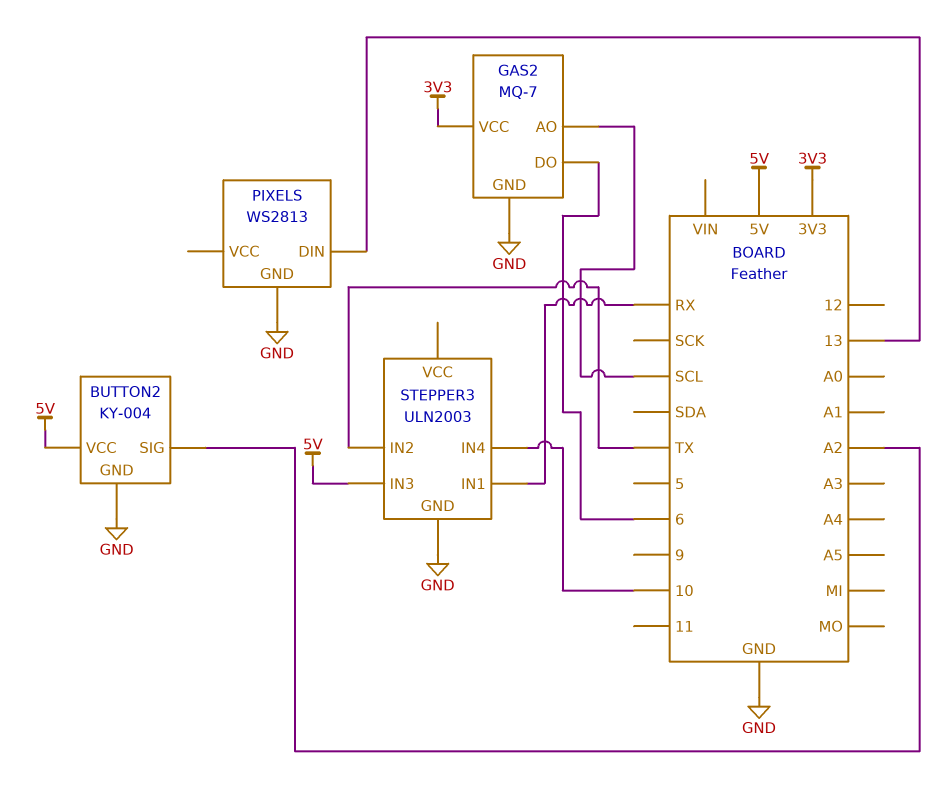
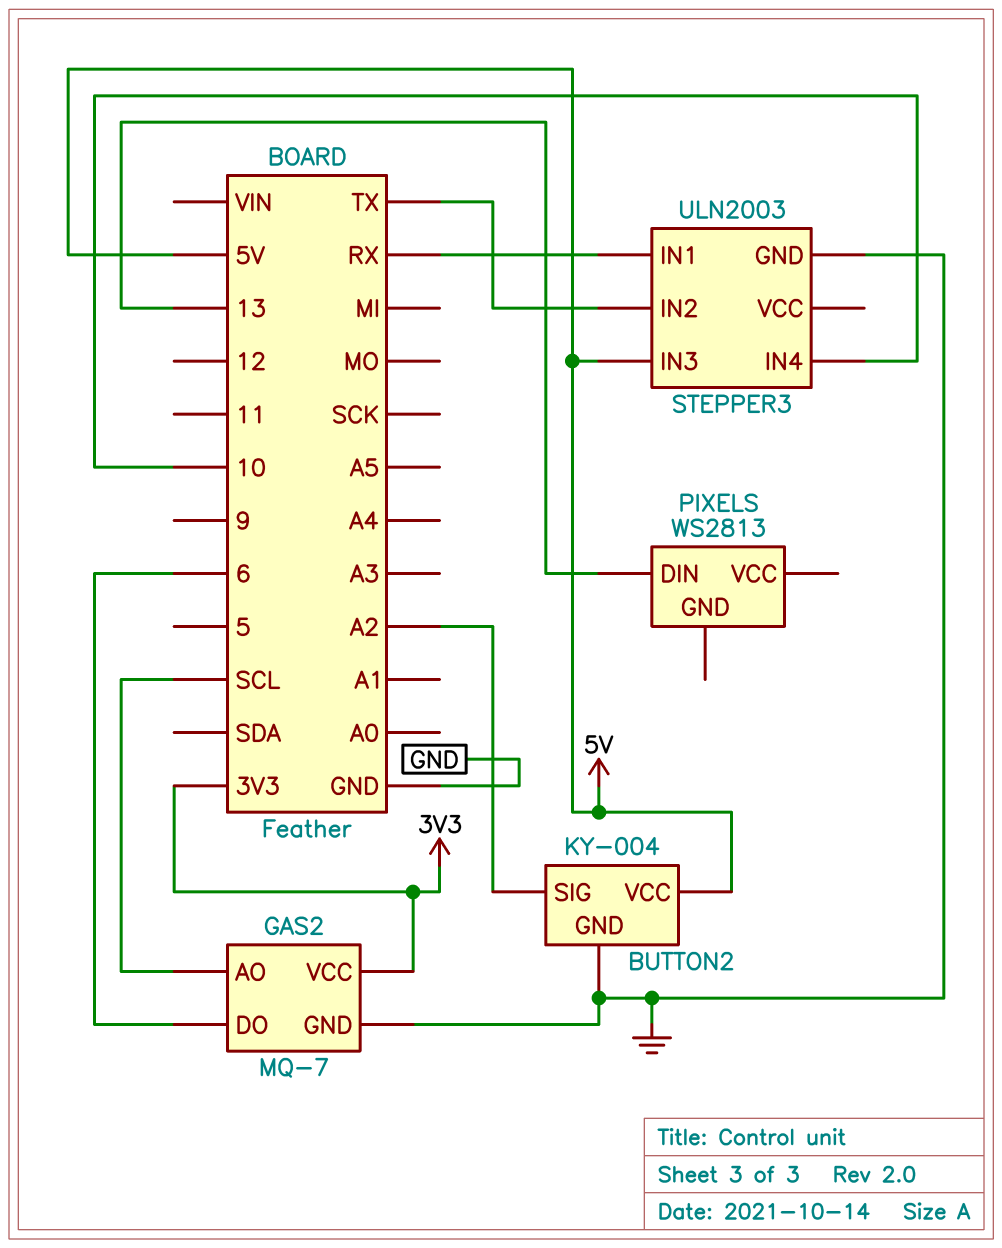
PIXELS pin GND: GND -> none

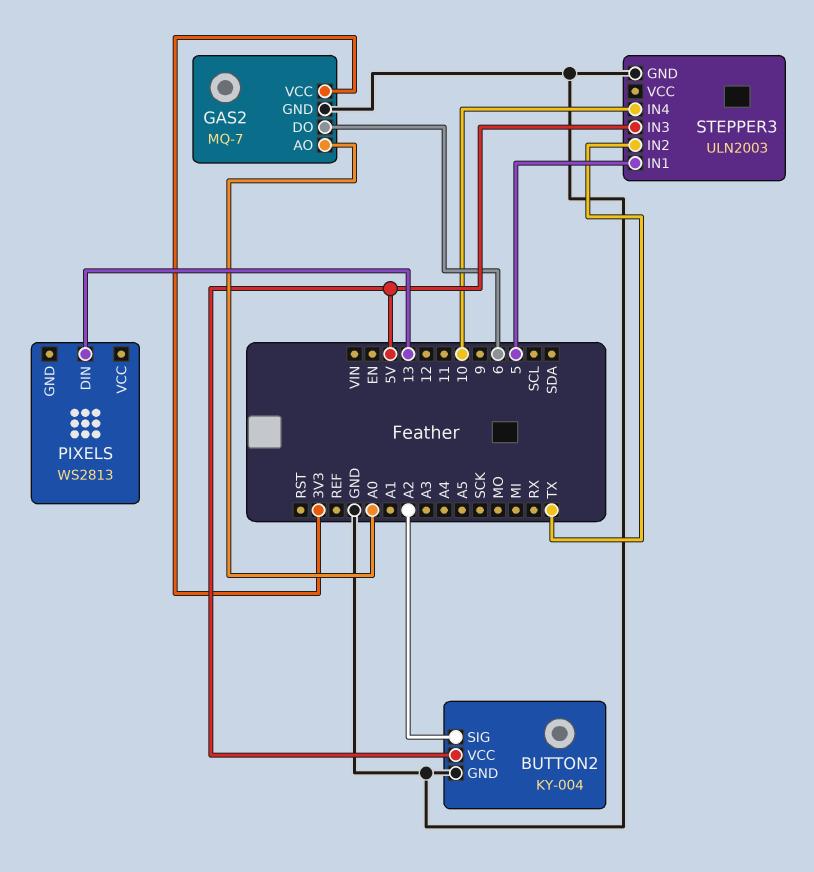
GAS2 pin AO: SCL -> A0
STEPPER3 pin IN1: RX -> 5

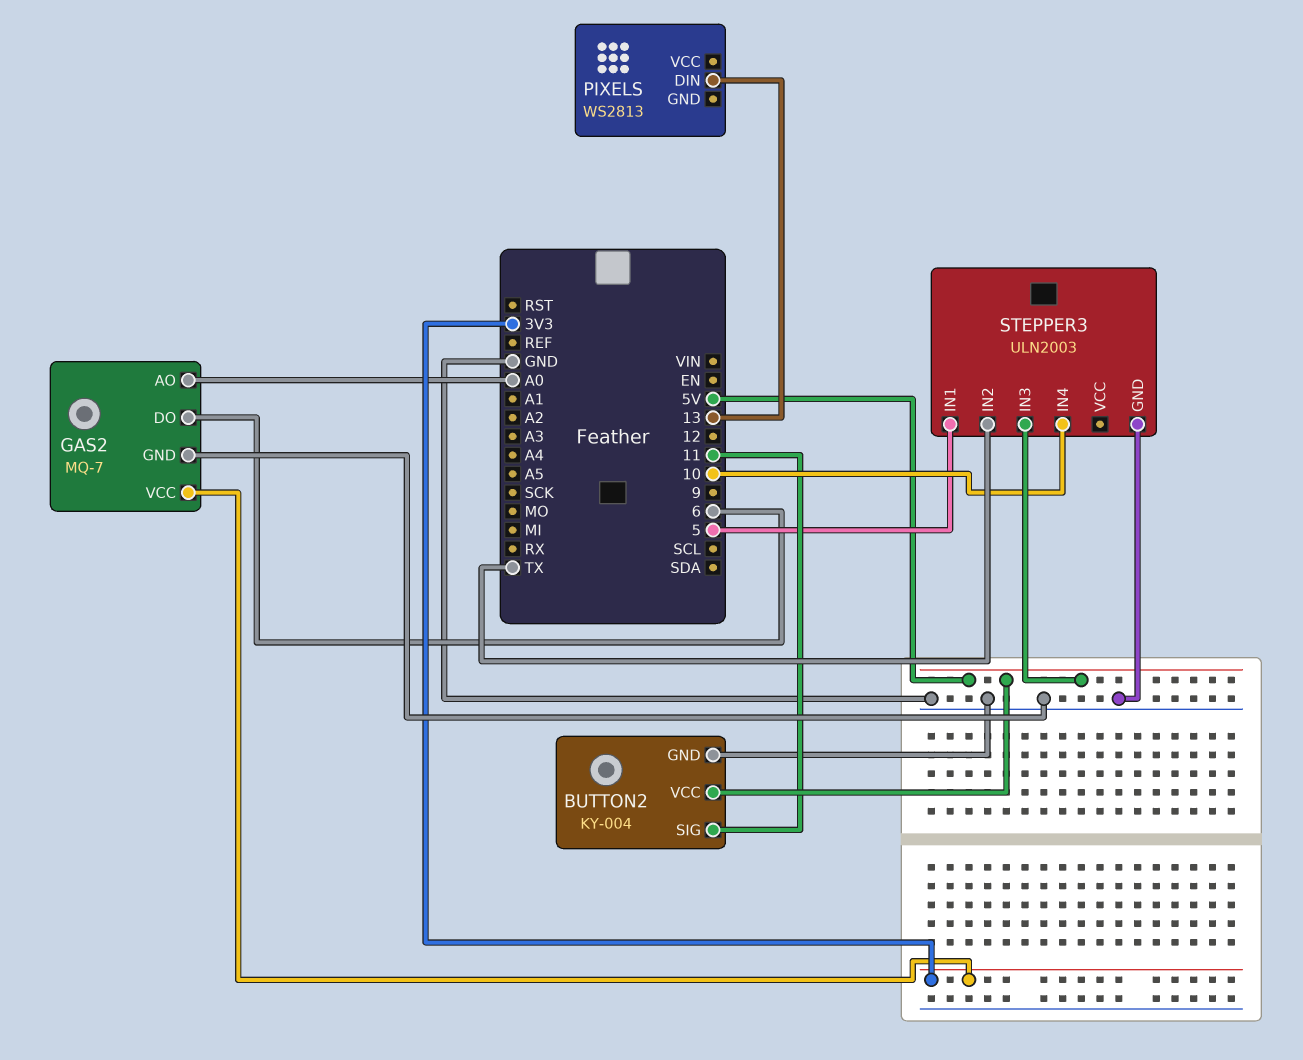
BUTTON2 pin SIG: A2 -> 11

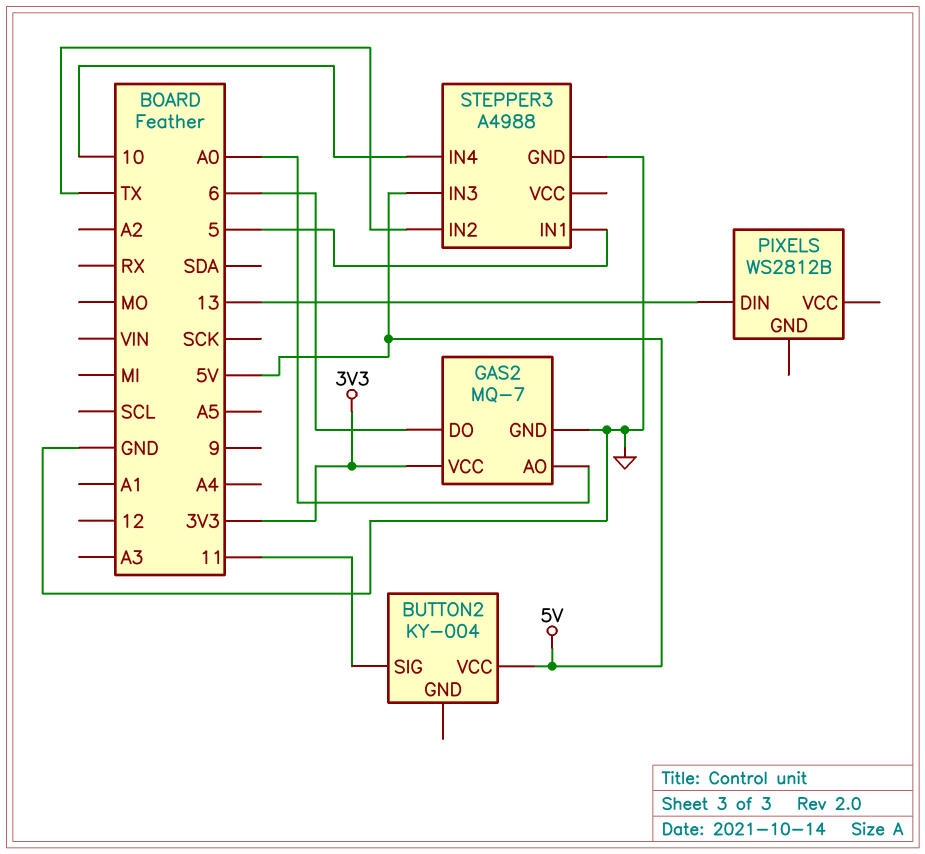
BUTTON2 pin GND: GND -> none
PIXELS: WS2813 -> WS2812B
STEPPER3: ULN2003 -> A4988

